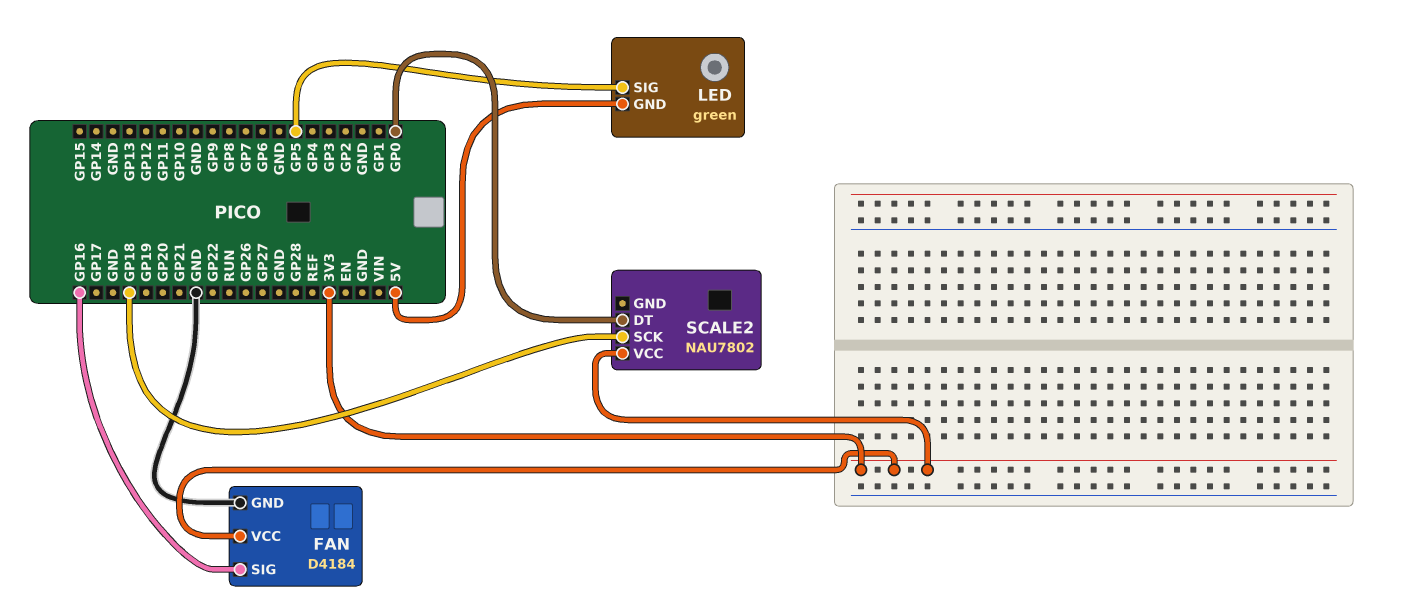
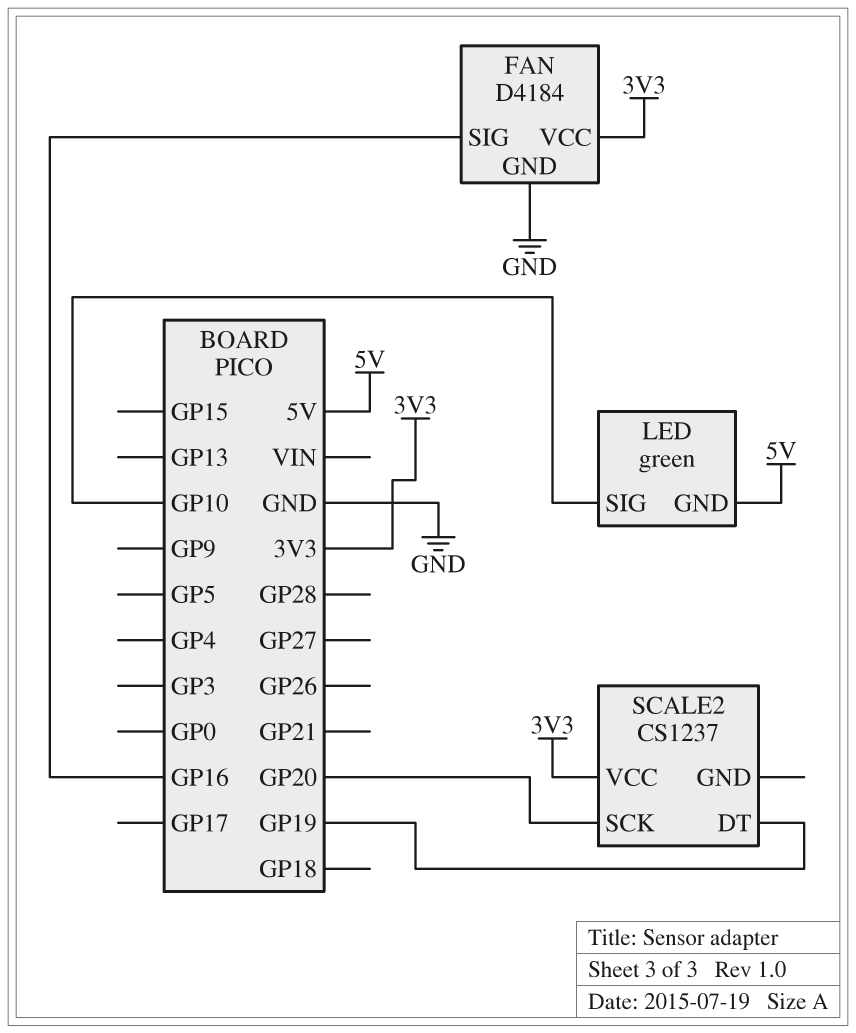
LED pin SIG: GP5 -> GP10
SCALE2: NAU7802 -> CS1237
SCALE2 pin DT: GP0 -> GP19
SCALE2 pin SCK: GP18 -> GP20

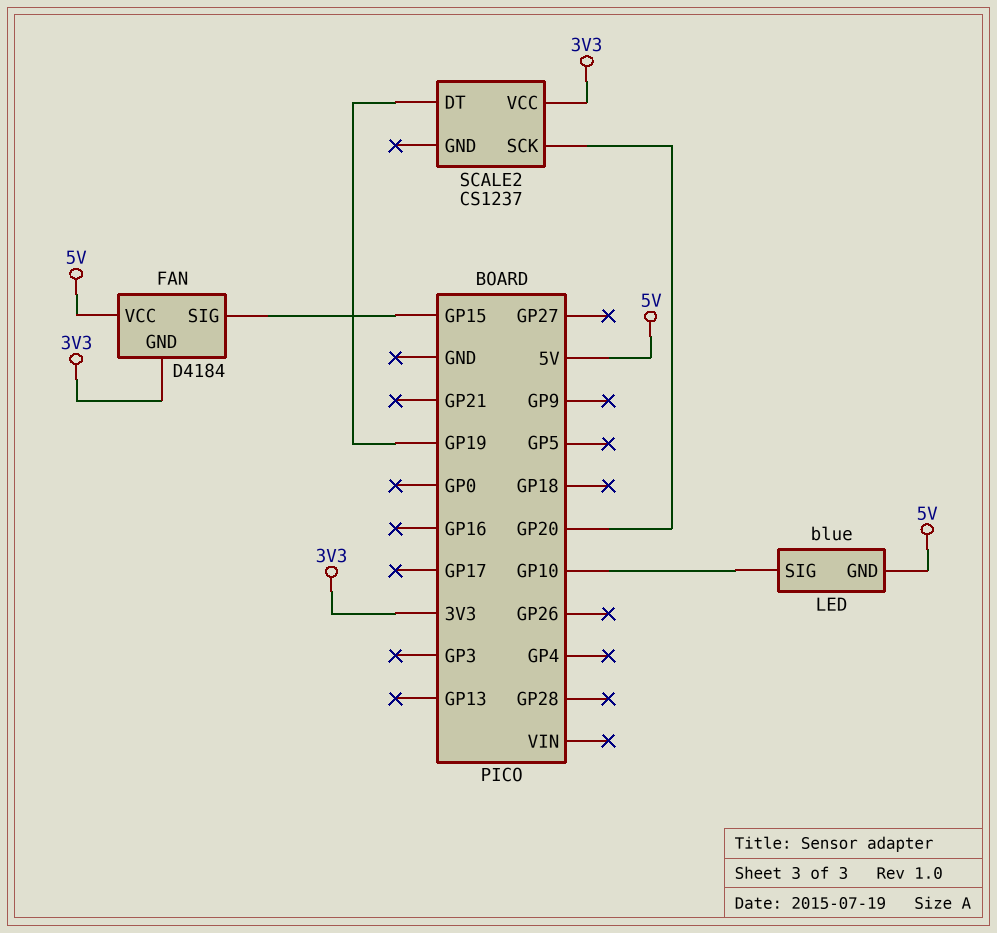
FAN pin GND: GND -> 3V3
FAN pin SIG: GP16 -> GP15
FAN pin VCC: 3V3 -> 5V
LED: green -> blue

